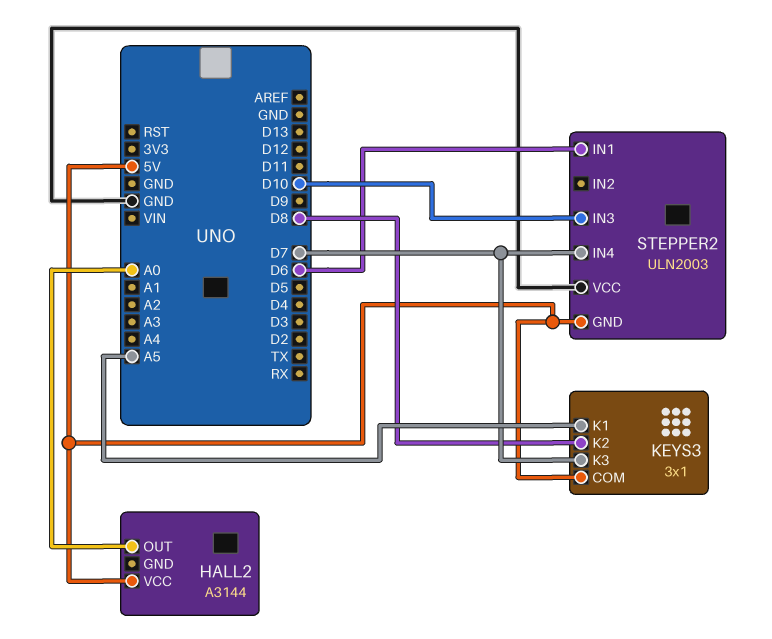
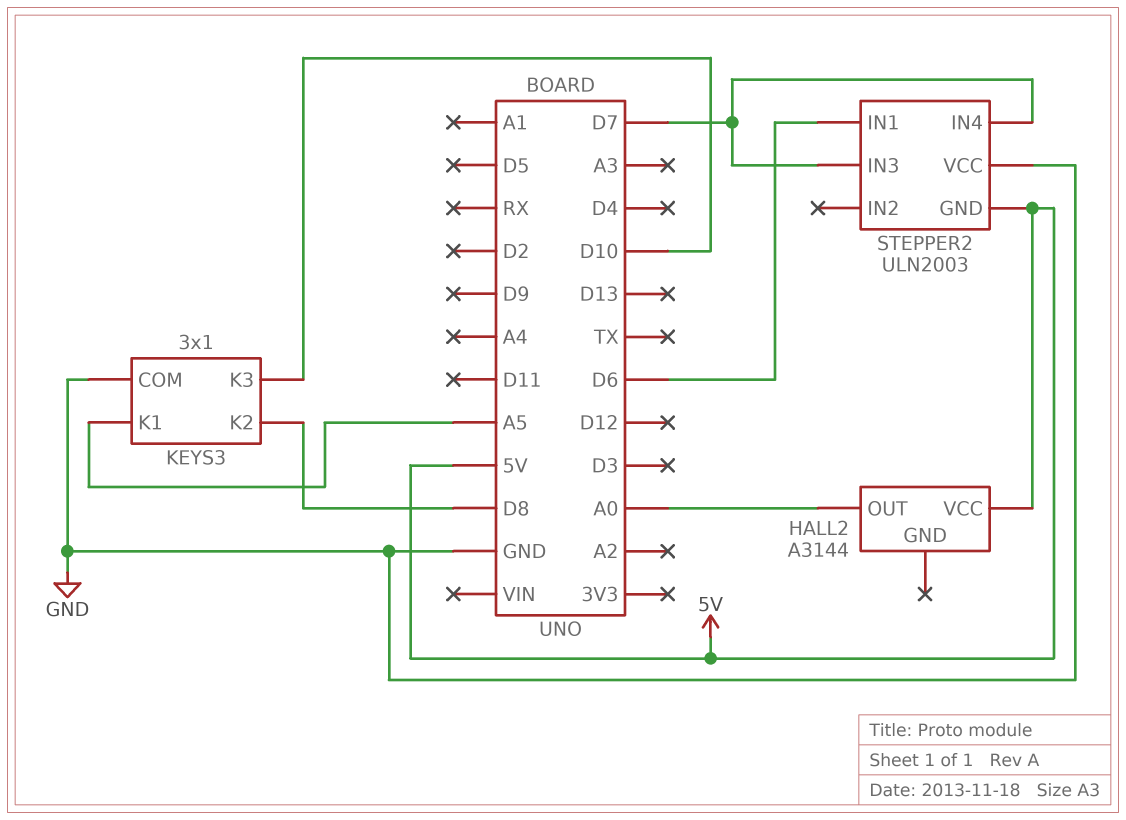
KEYS3 pin COM: 5V -> GND
KEYS3 pin K3: D7 -> D10
STEPPER2 pin IN3: D10 -> D7

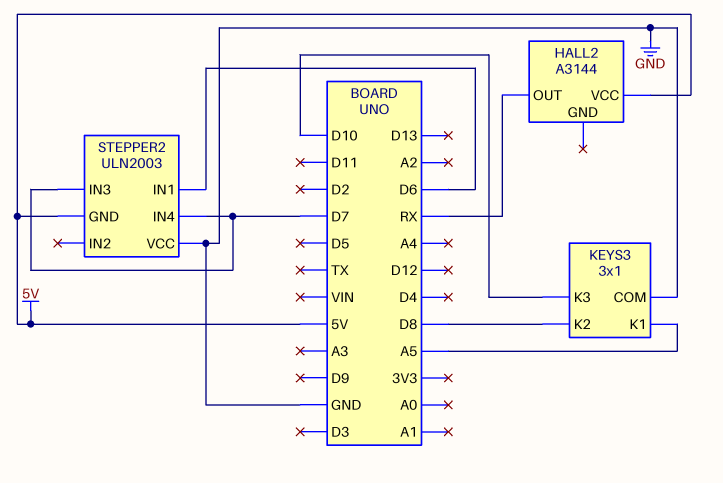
HALL2 pin OUT: A0 -> RX

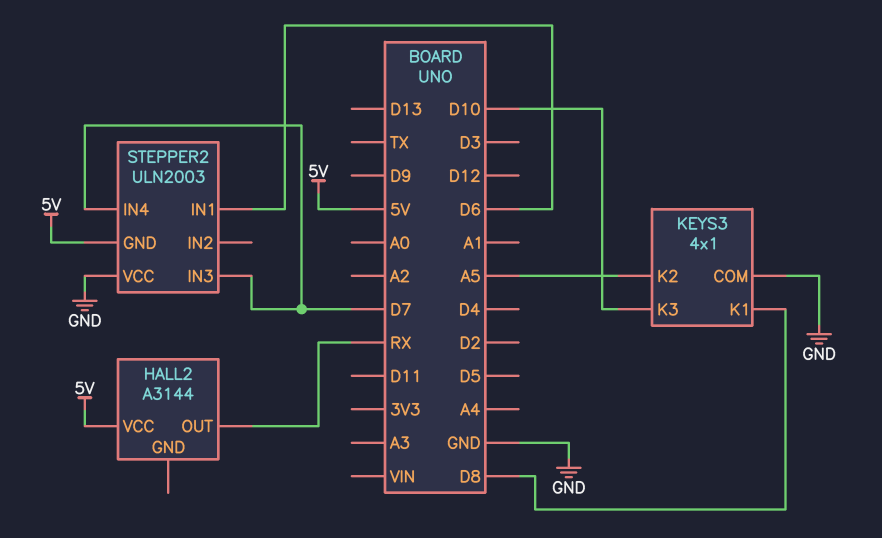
KEYS3: 3x1 -> 4x1
KEYS3 pin K1: A5 -> D8
KEYS3 pin K2: D8 -> A5

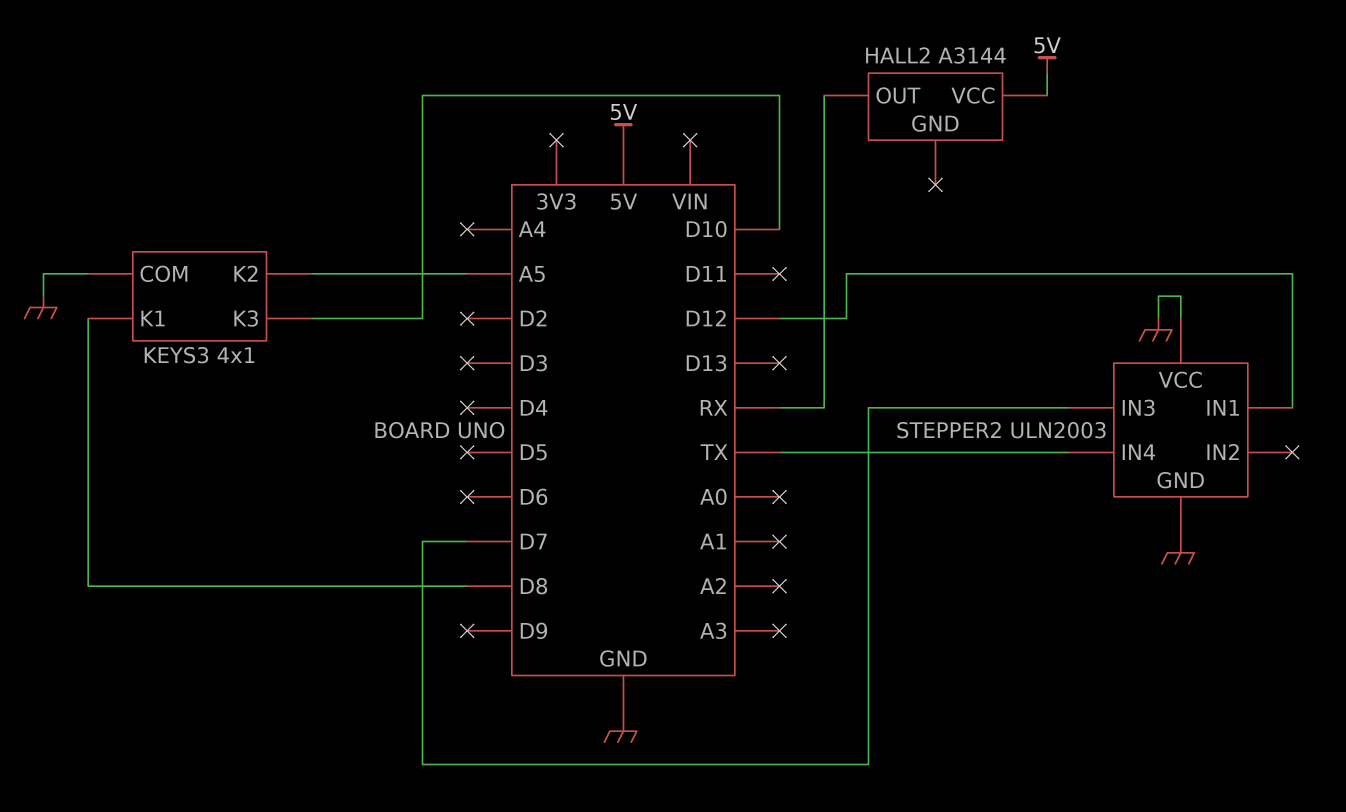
STEPPER2 pin GND: 5V -> GND
STEPPER2 pin IN1: D6 -> D12
STEPPER2 pin IN4: D7 -> TX

